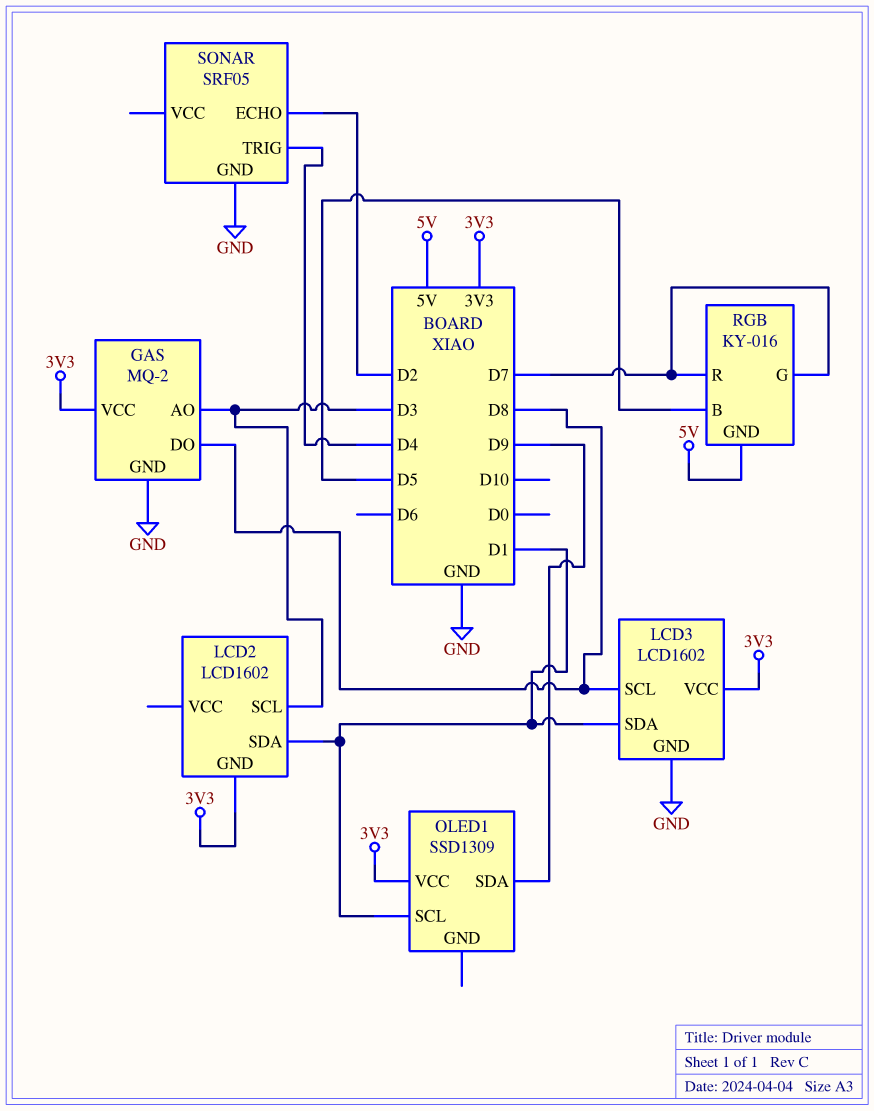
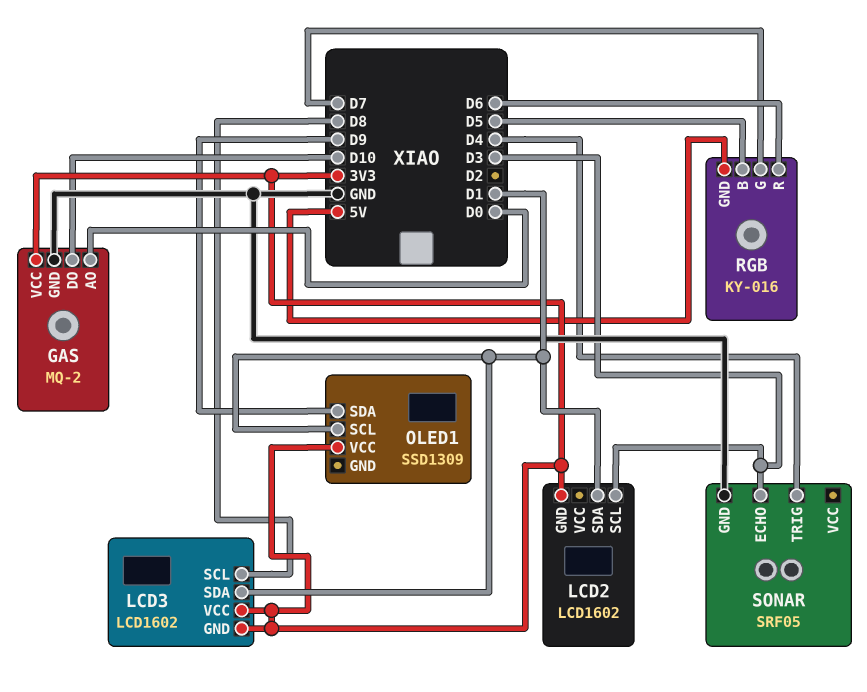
GAS pin AO: D3 -> D0
GAS pin DO: D8 -> D10
LCD3 pin GND: GND -> 3V3
RGB pin R: D7 -> D6
SONAR pin ECHO: D2 -> D3

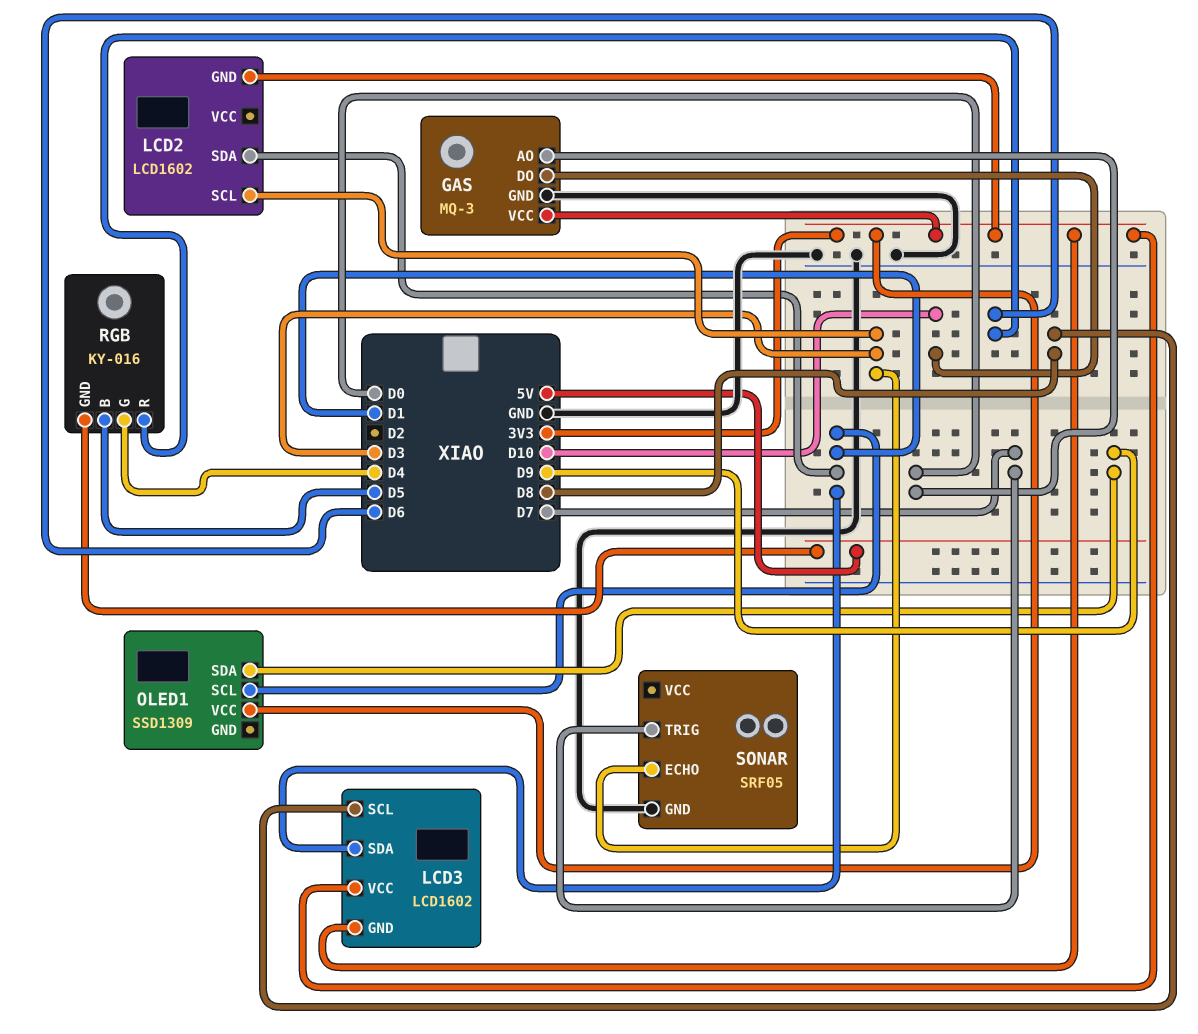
GAS: MQ-2 -> MQ-3
RGB pin G: D7 -> D4
SONAR pin TRIG: D4 -> D7

